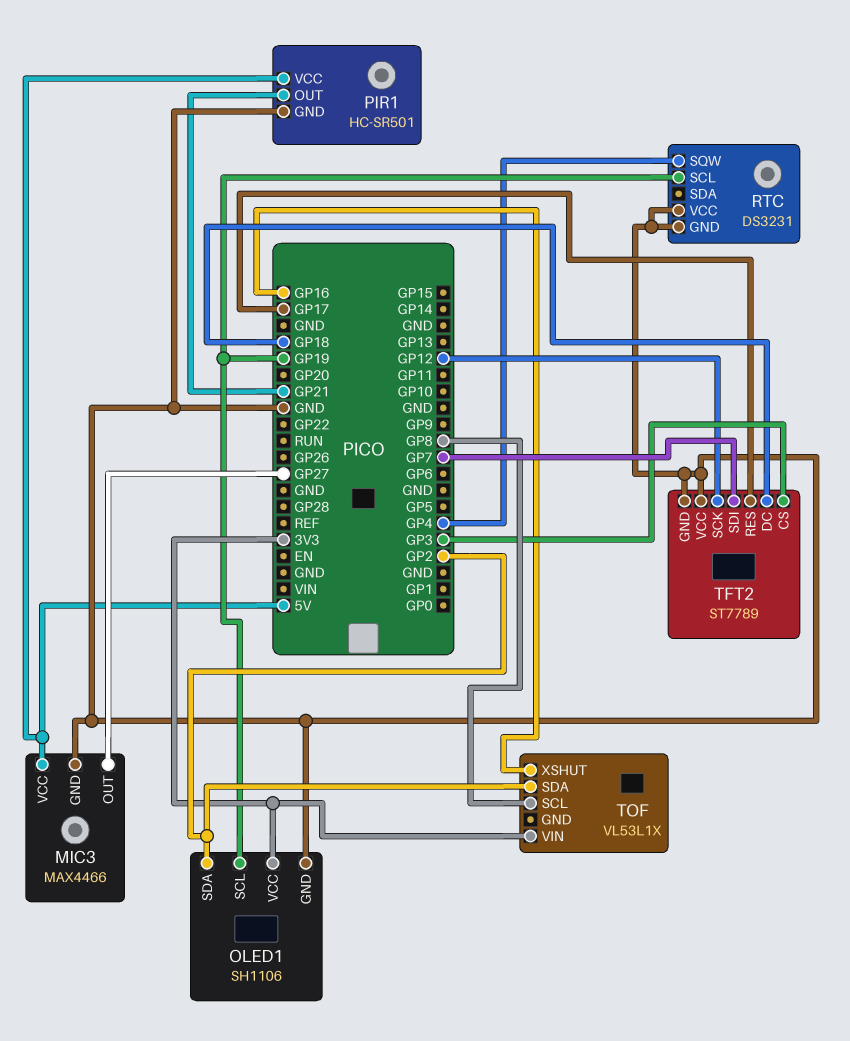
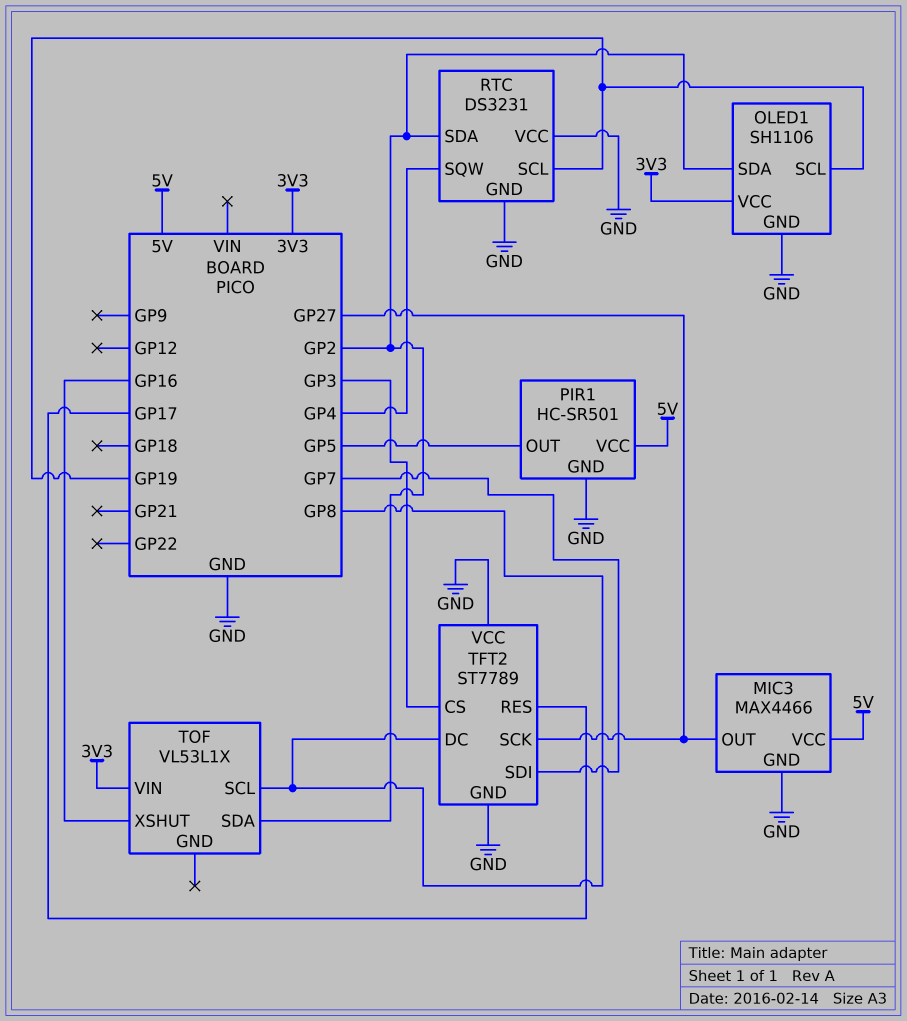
PIR1 pin OUT: GP21 -> GP5
RTC pin SDA: none -> GP2
TFT2 pin DC: GP18 -> GP8
TFT2 pin SCK: GP12 -> GP27

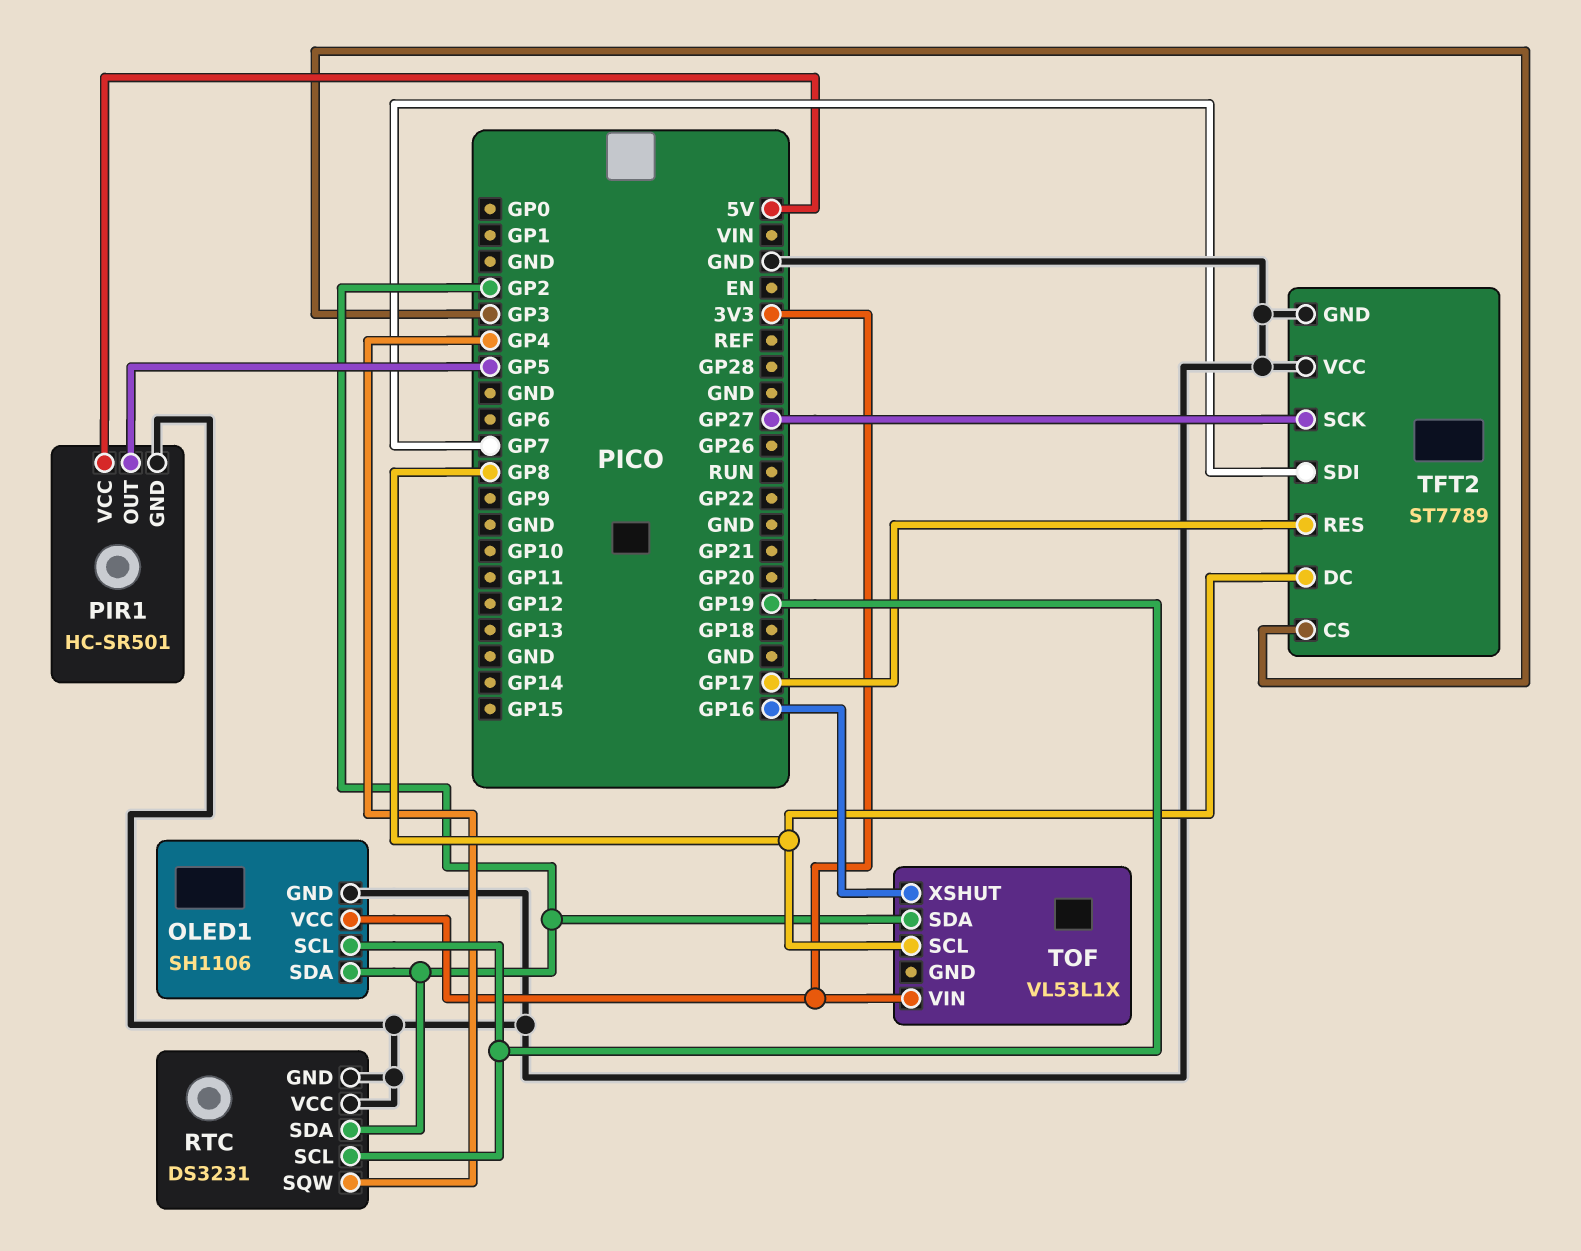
MIC3: MAX4466 -> none
MIC3 pin GND: GND -> none
MIC3 pin OUT: GP27 -> none
MIC3 pin VCC: 5V -> none

